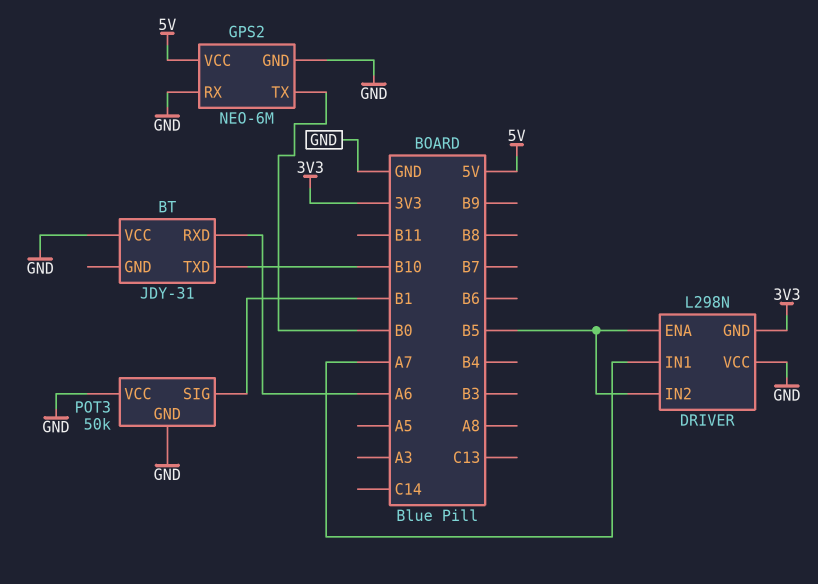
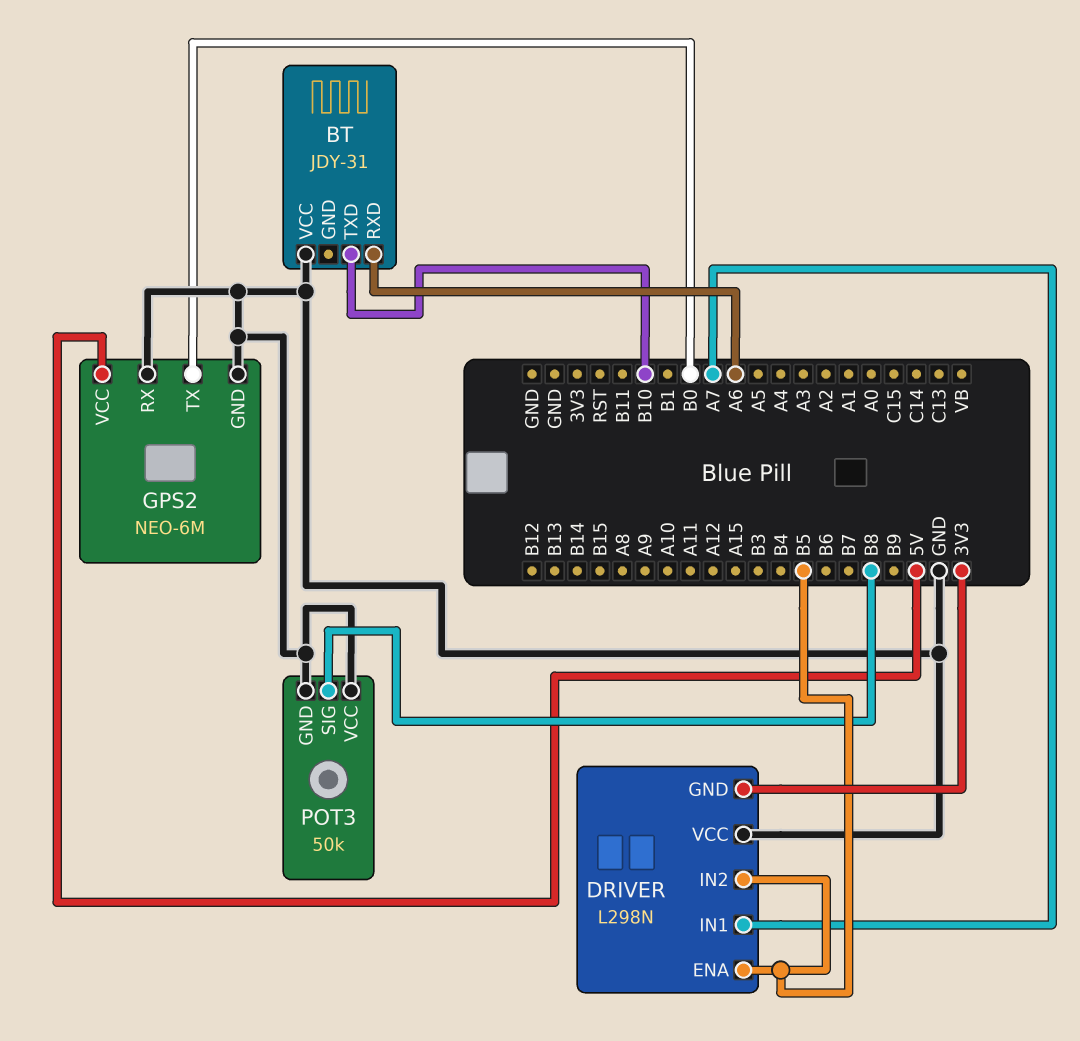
POT3 pin SIG: B1 -> B8

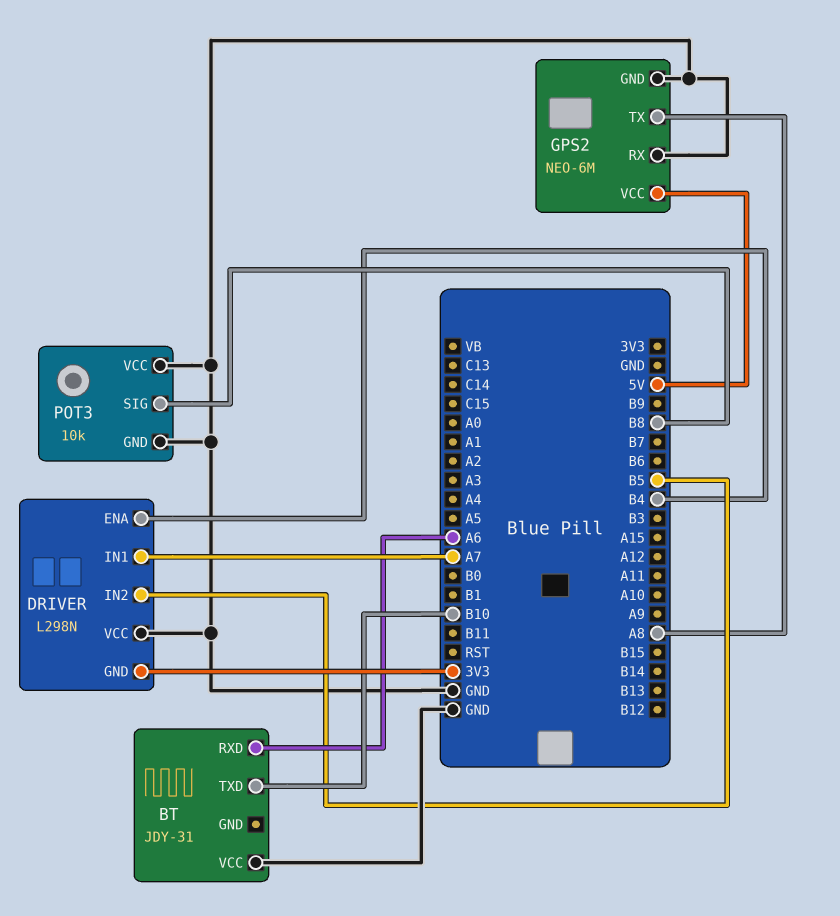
DRIVER pin ENA: B5 -> B4
GPS2 pin TX: B0 -> A8
POT3: 50k -> 10k

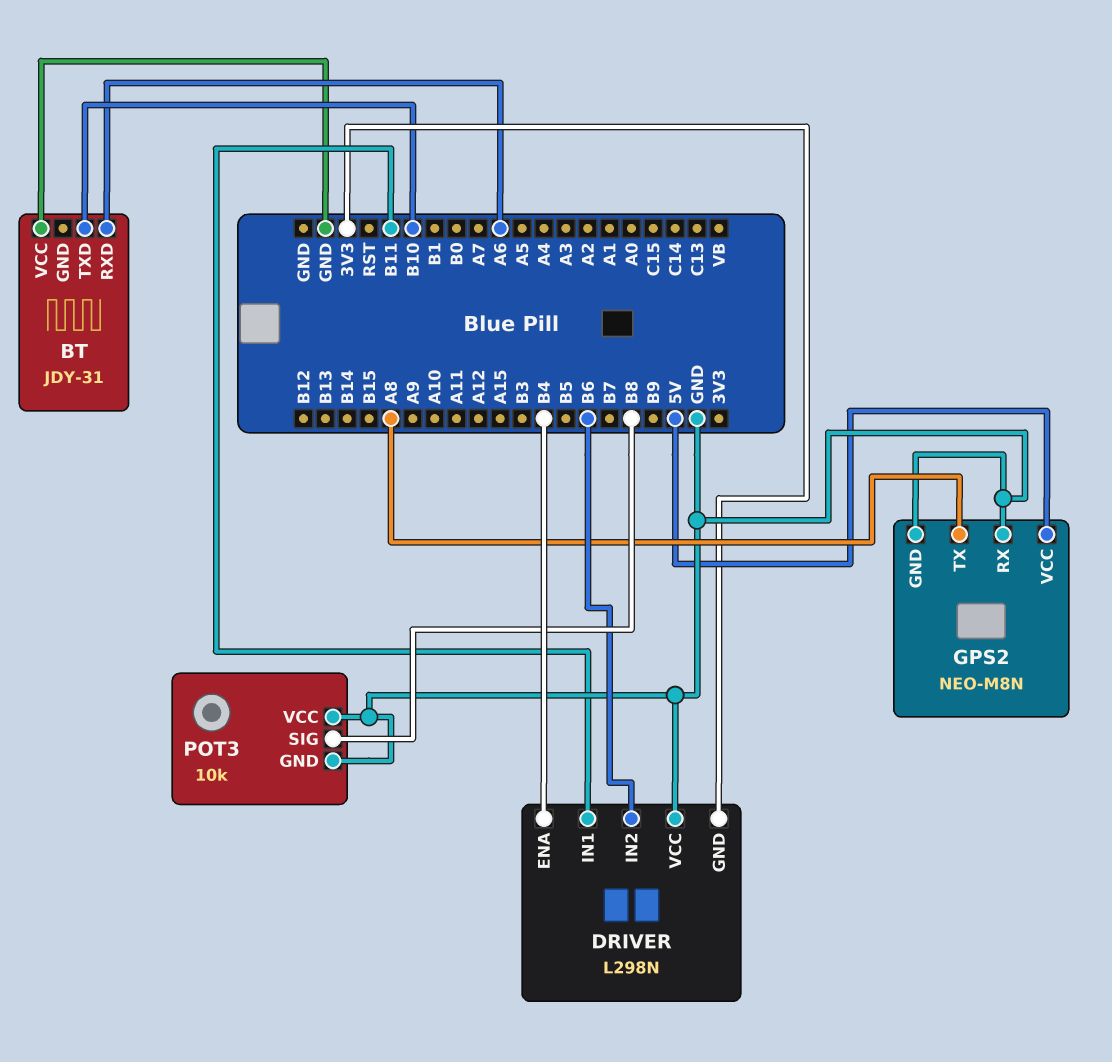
DRIVER pin IN1: A7 -> B11
DRIVER pin IN2: B5 -> B6
GPS2: NEO-6M -> NEO-M8N

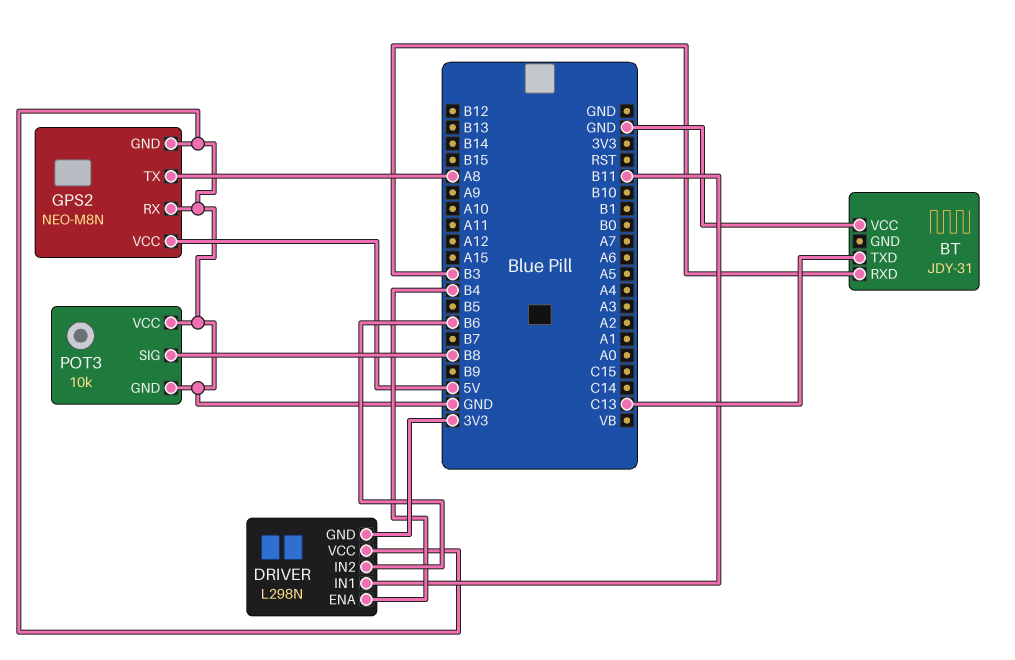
BT pin RXD: A6 -> B3
BT pin TXD: B10 -> C13

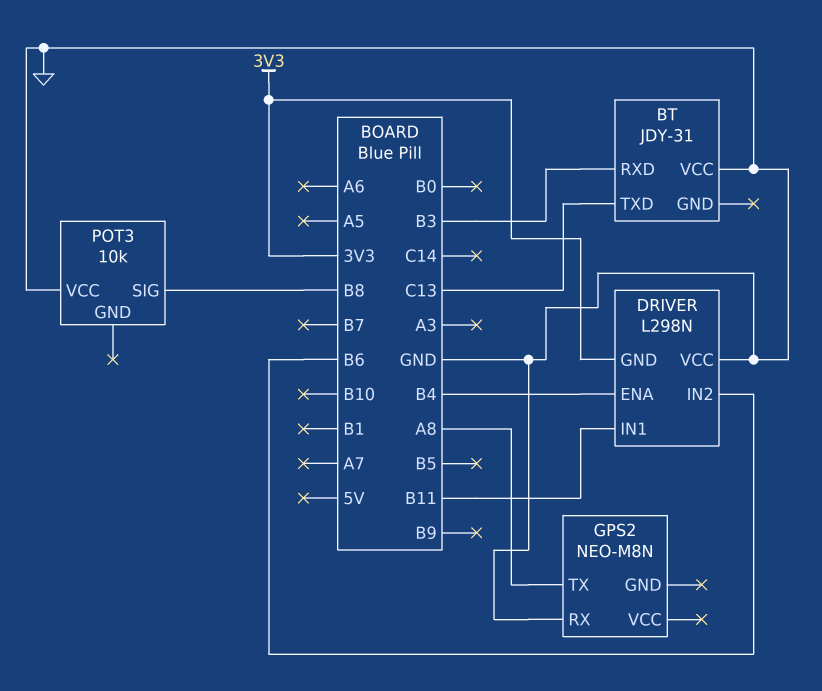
GPS2 pin GND: GND -> none
GPS2 pin VCC: 5V -> none
POT3 pin GND: GND -> none

